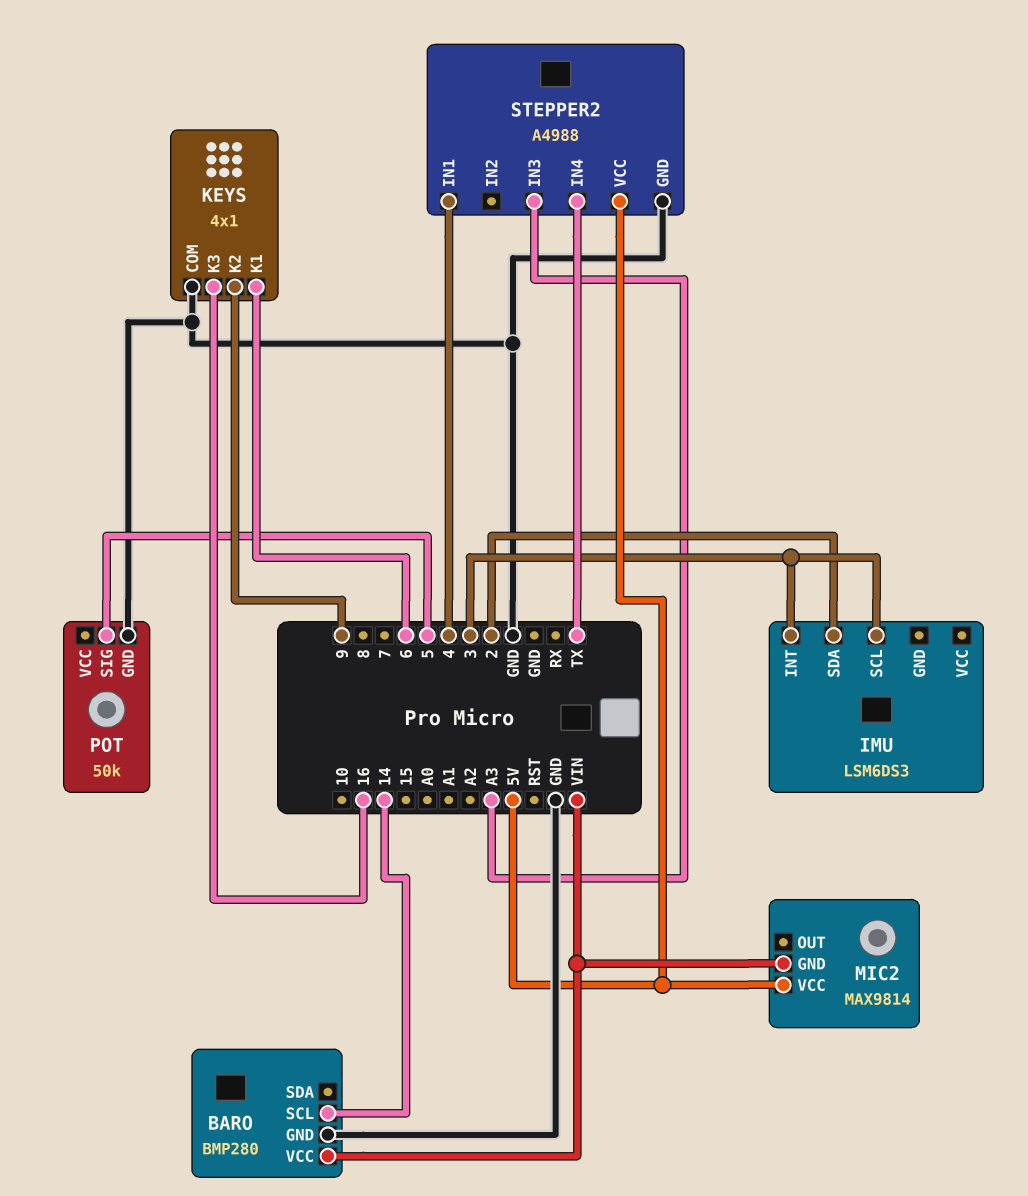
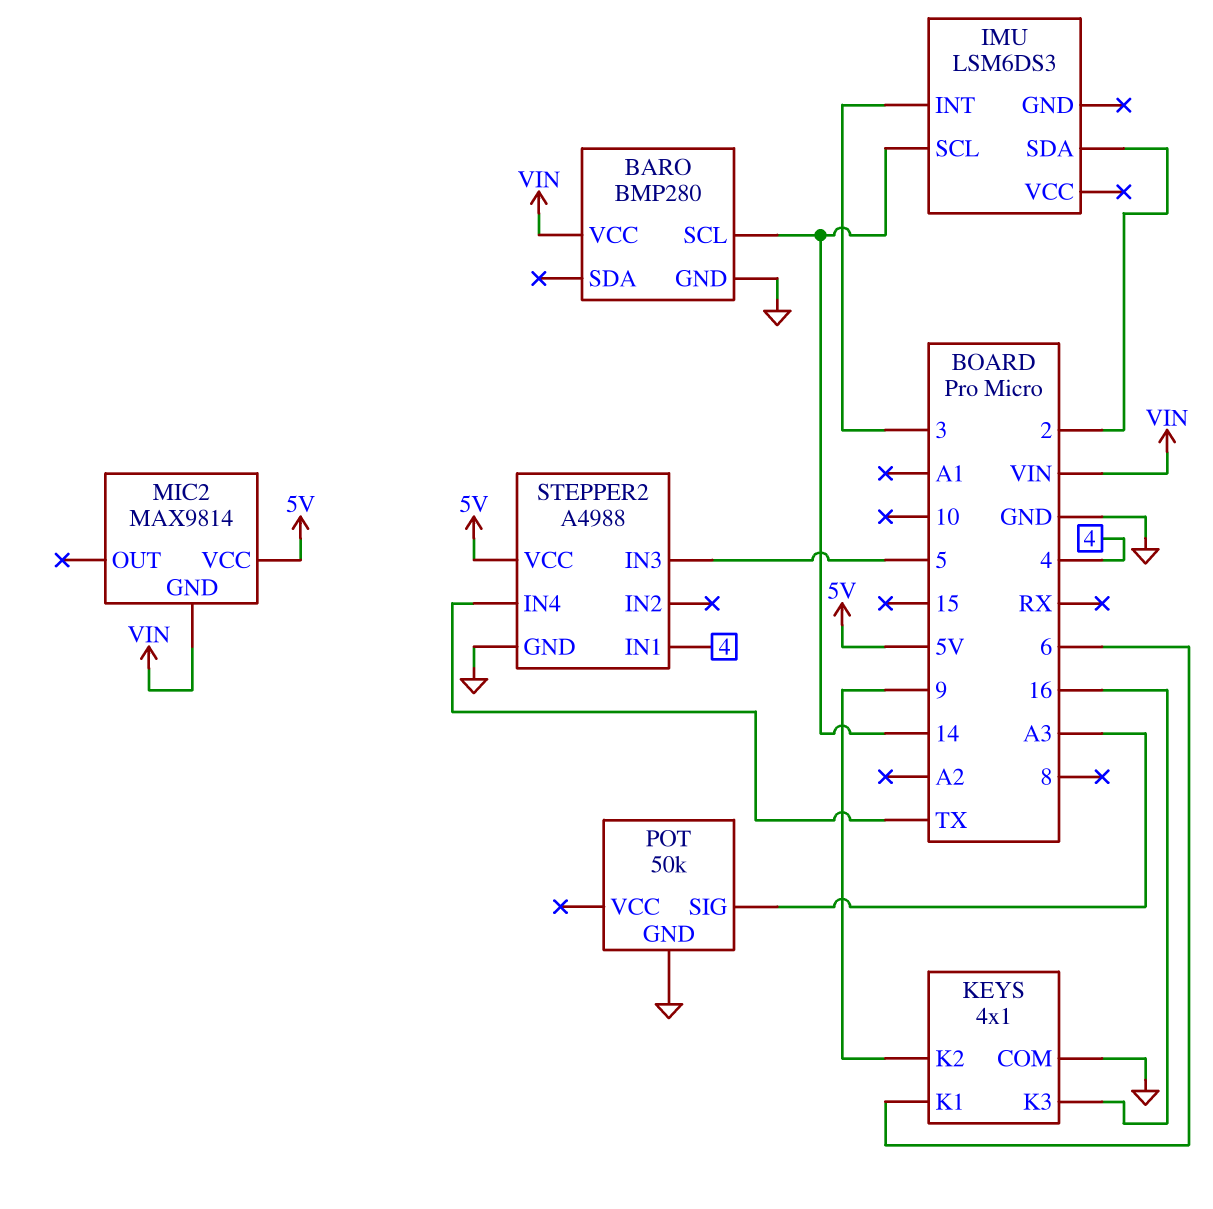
IMU pin SCL: 3 -> 14
POT pin SIG: 5 -> A3
STEPPER2 pin IN3: A3 -> 5

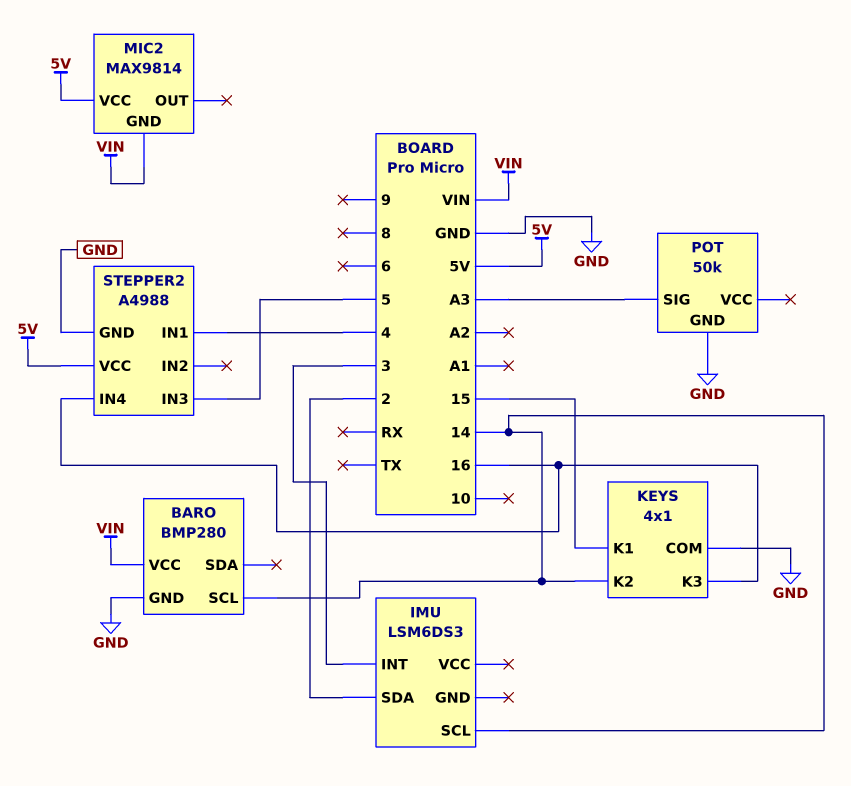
KEYS pin K1: 6 -> 15
KEYS pin K2: 9 -> 14
STEPPER2 pin IN4: TX -> 16

